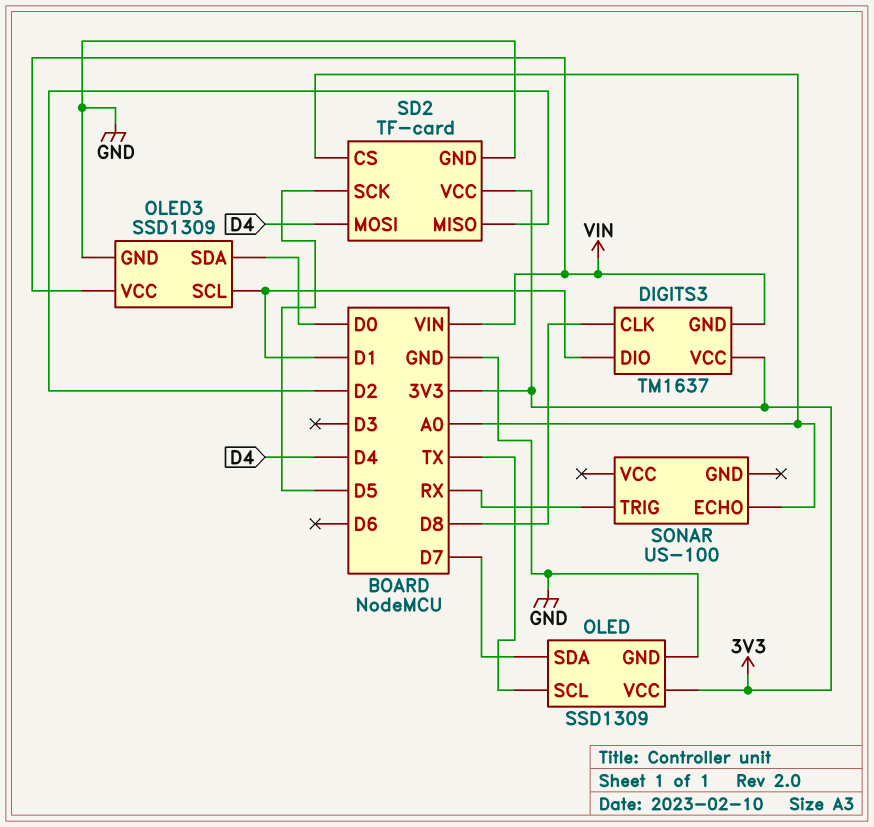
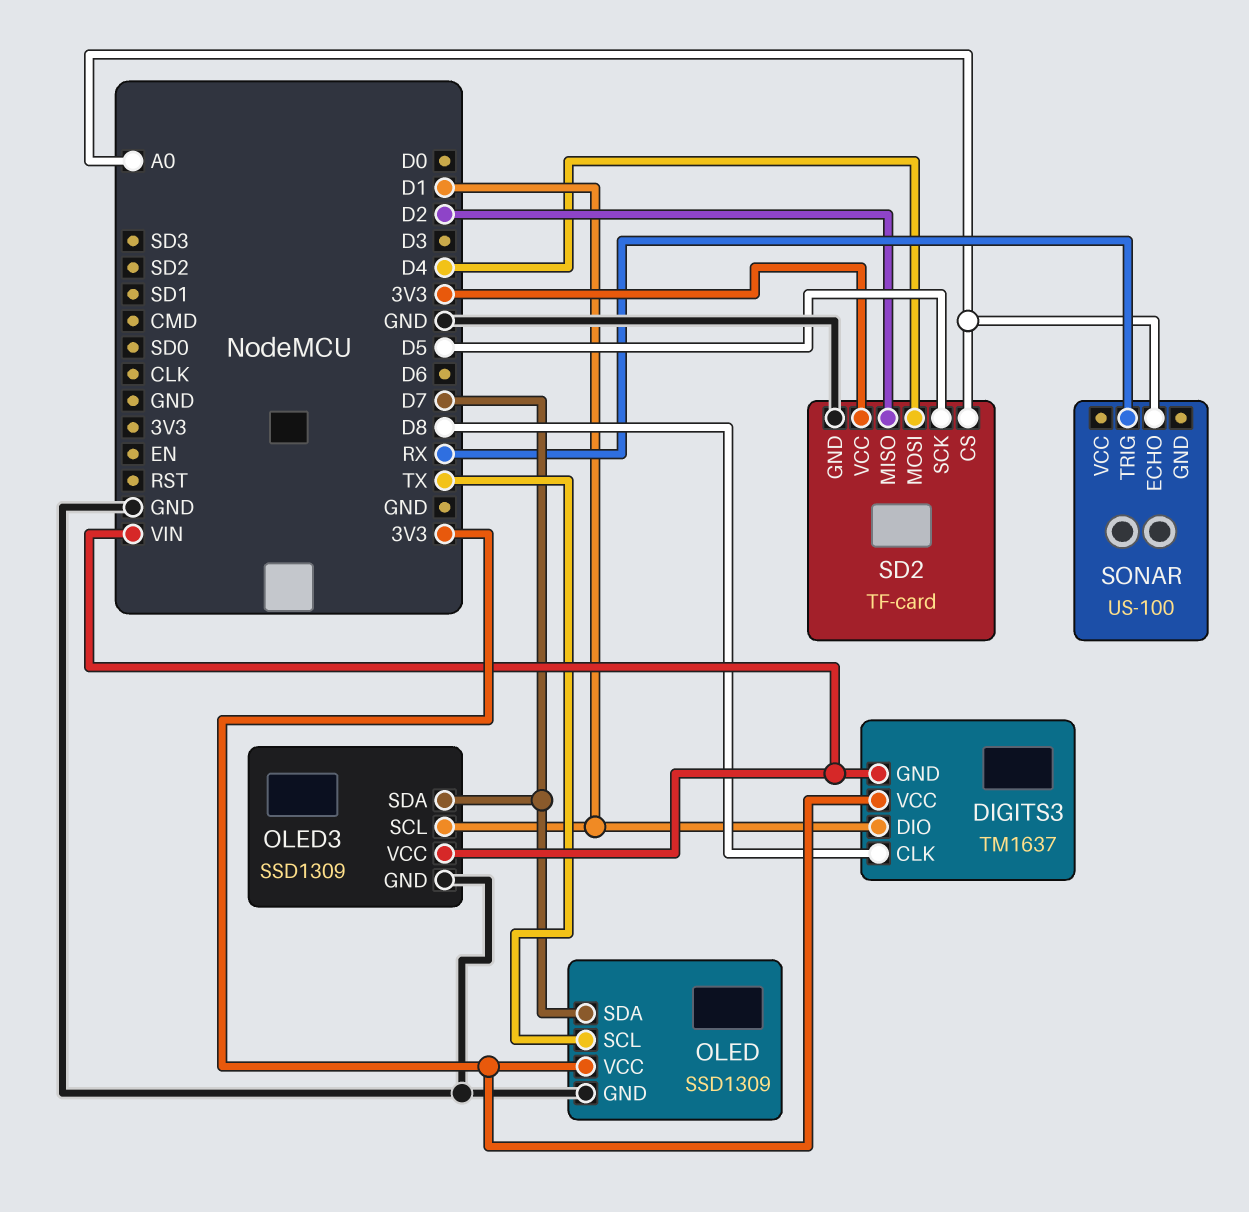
OLED3 pin SDA: D0 -> D7

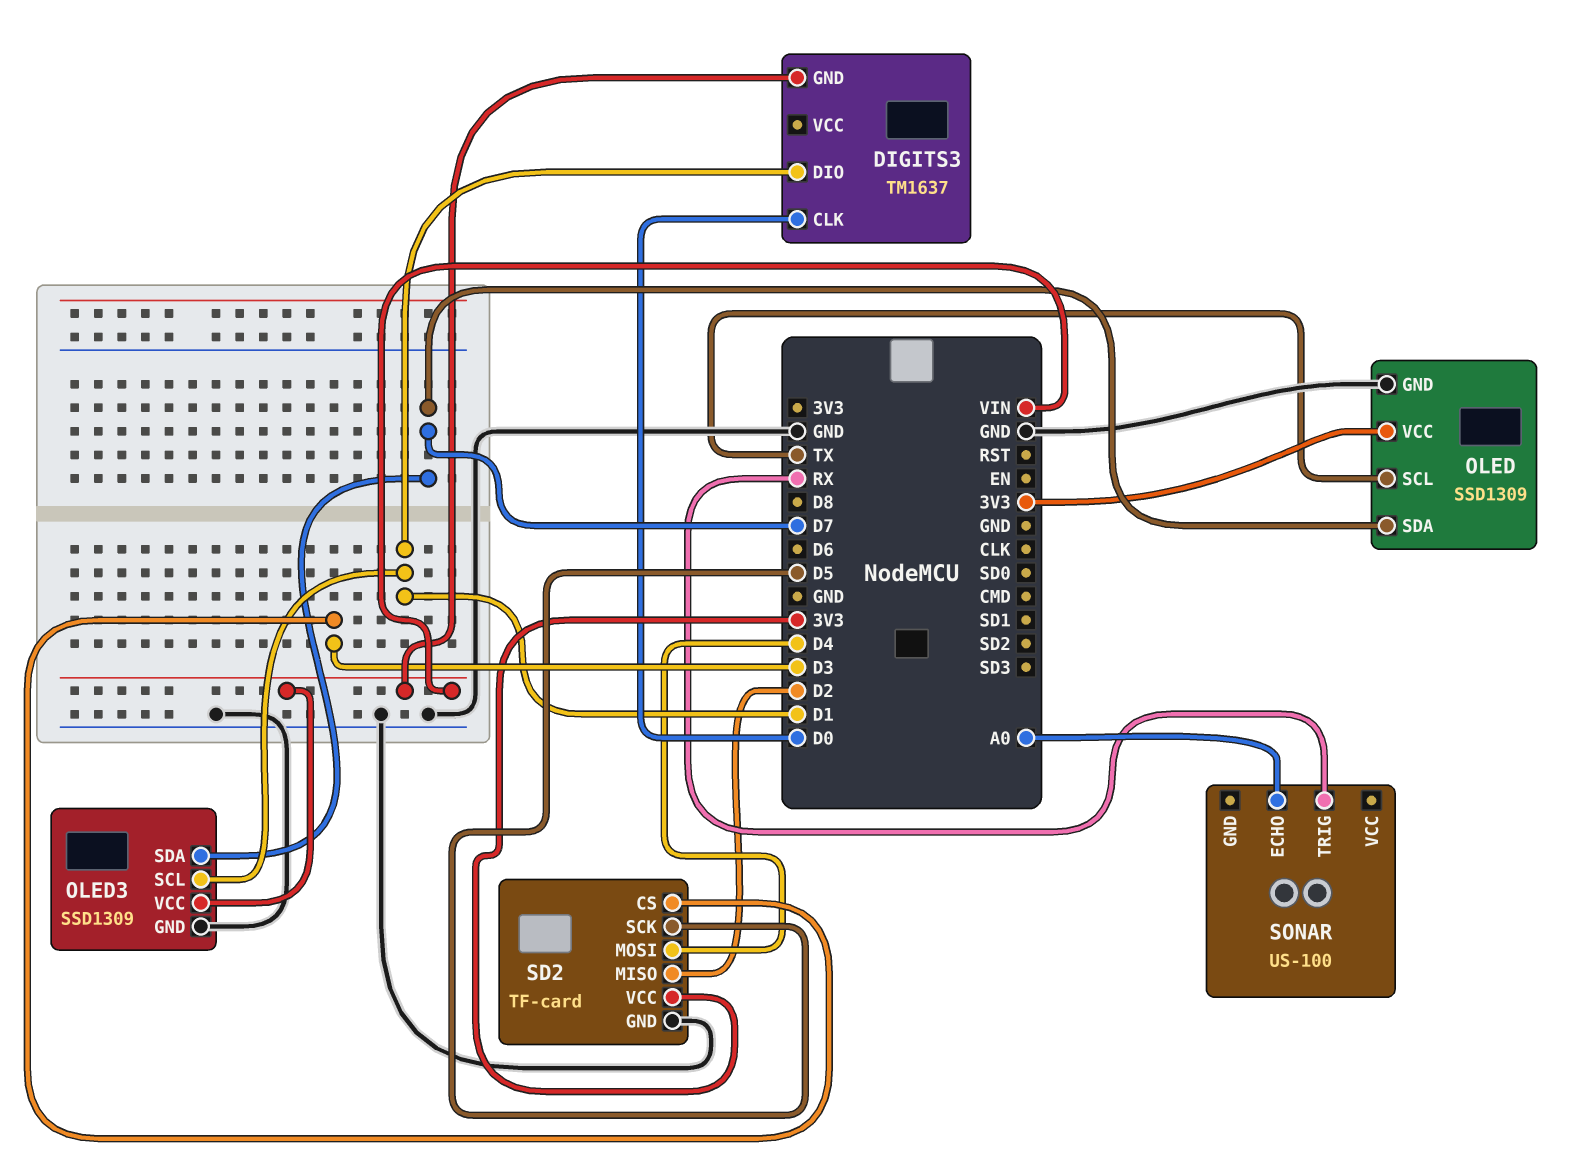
DIGITS3 pin CLK: D8 -> D0
DIGITS3 pin VCC: 3V3 -> none
SD2 pin CS: A0 -> D3

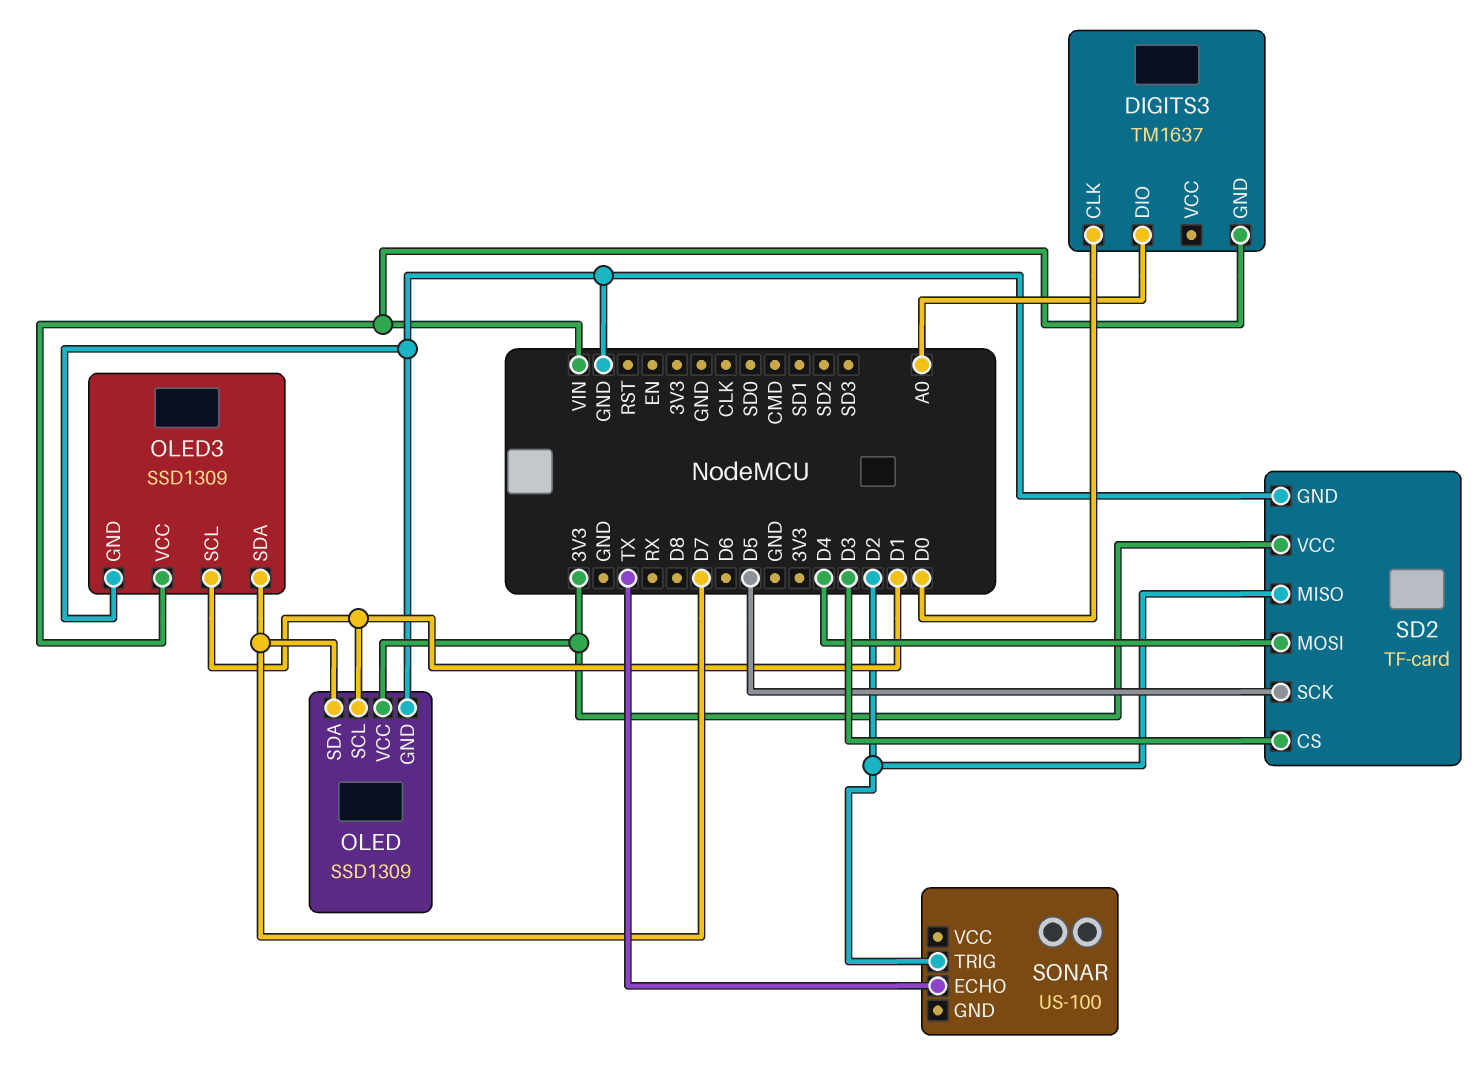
DIGITS3 pin DIO: D1 -> A0
OLED pin SCL: TX -> D1
SONAR pin ECHO: A0 -> TX
SONAR pin TRIG: RX -> D2

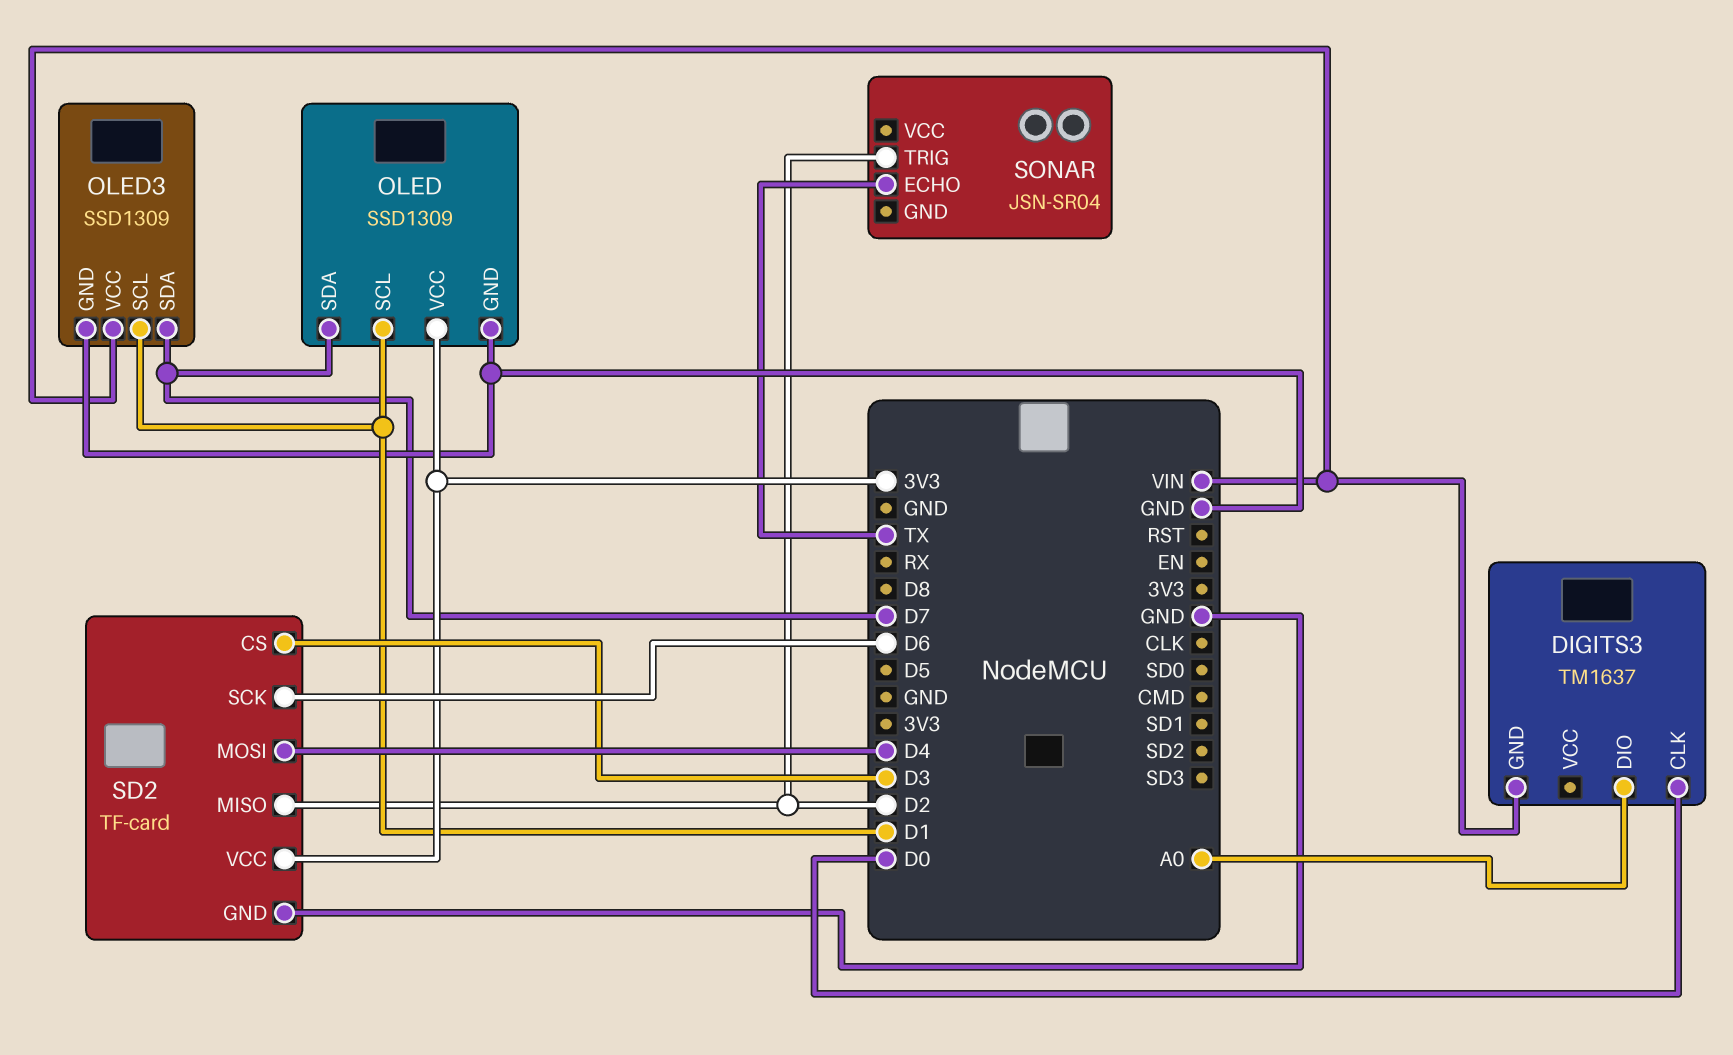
SD2 pin SCK: D5 -> D6
SONAR: US-100 -> JSN-SR04

